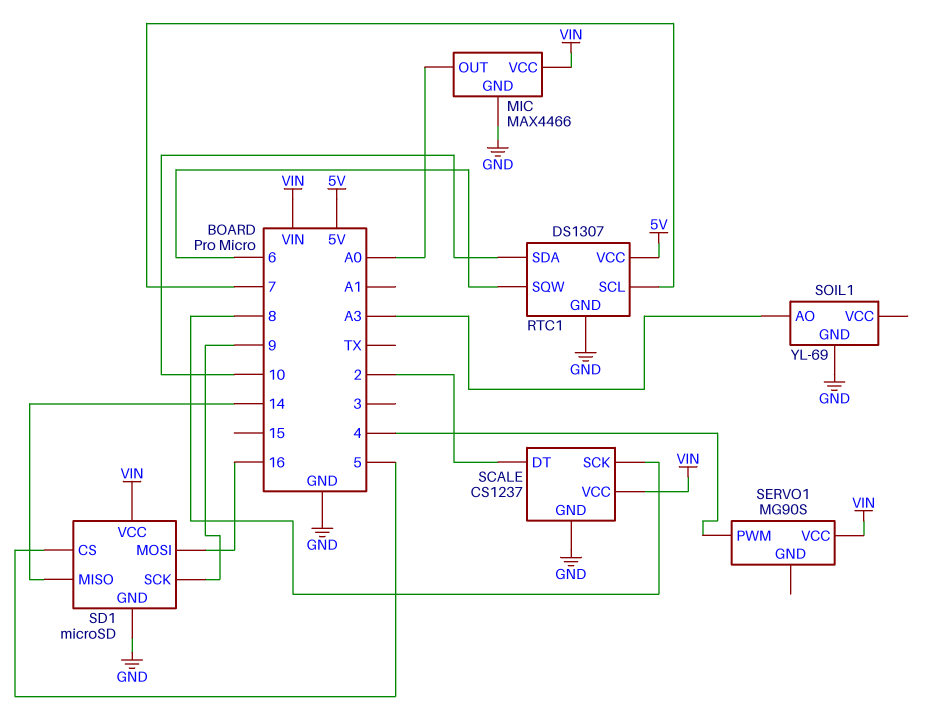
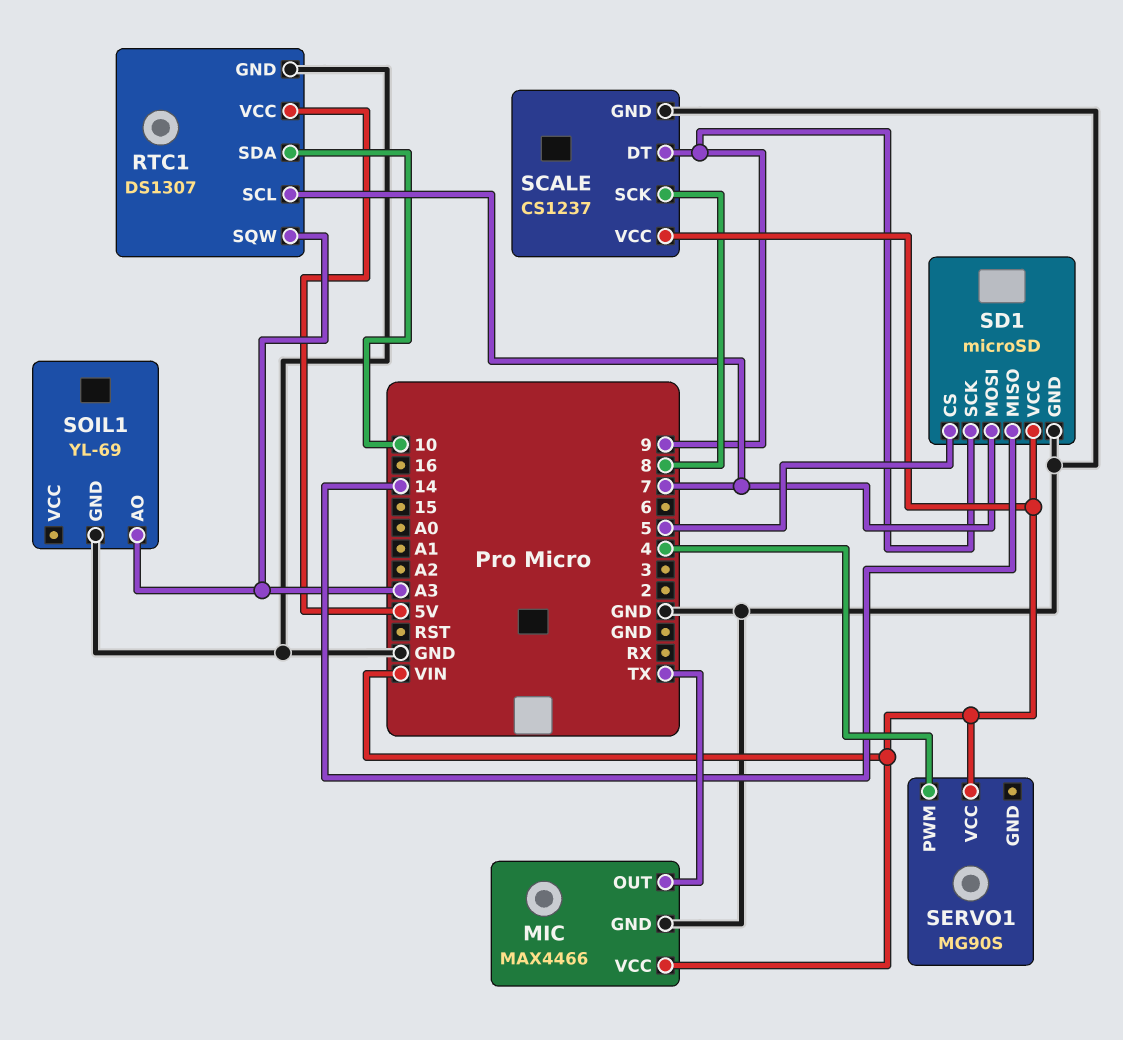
MIC pin OUT: A0 -> TX
RTC1 pin SQW: 6 -> A3
SCALE pin DT: 2 -> 9
SD1 pin MOSI: 16 -> 7

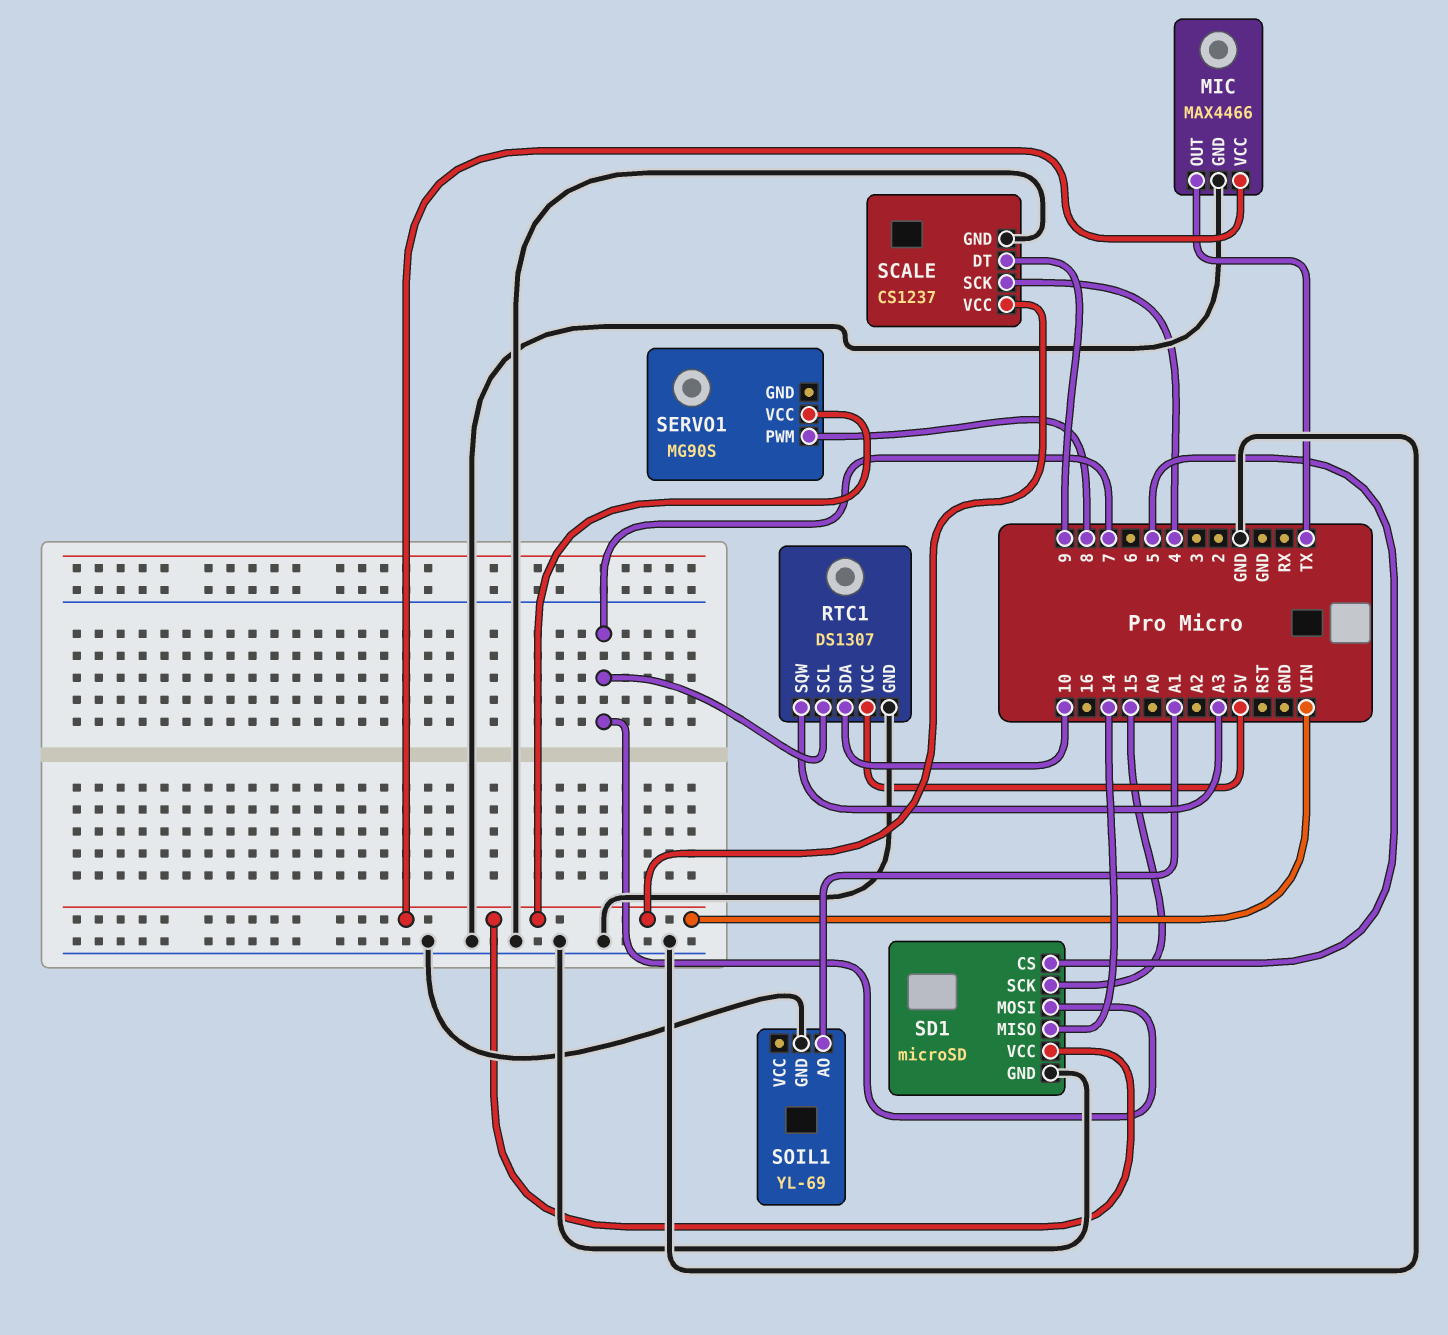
SCALE pin SCK: 8 -> 4
SD1 pin SCK: 9 -> 15
SERVO1 pin PWM: 4 -> 8
SOIL1 pin AO: A3 -> A1

